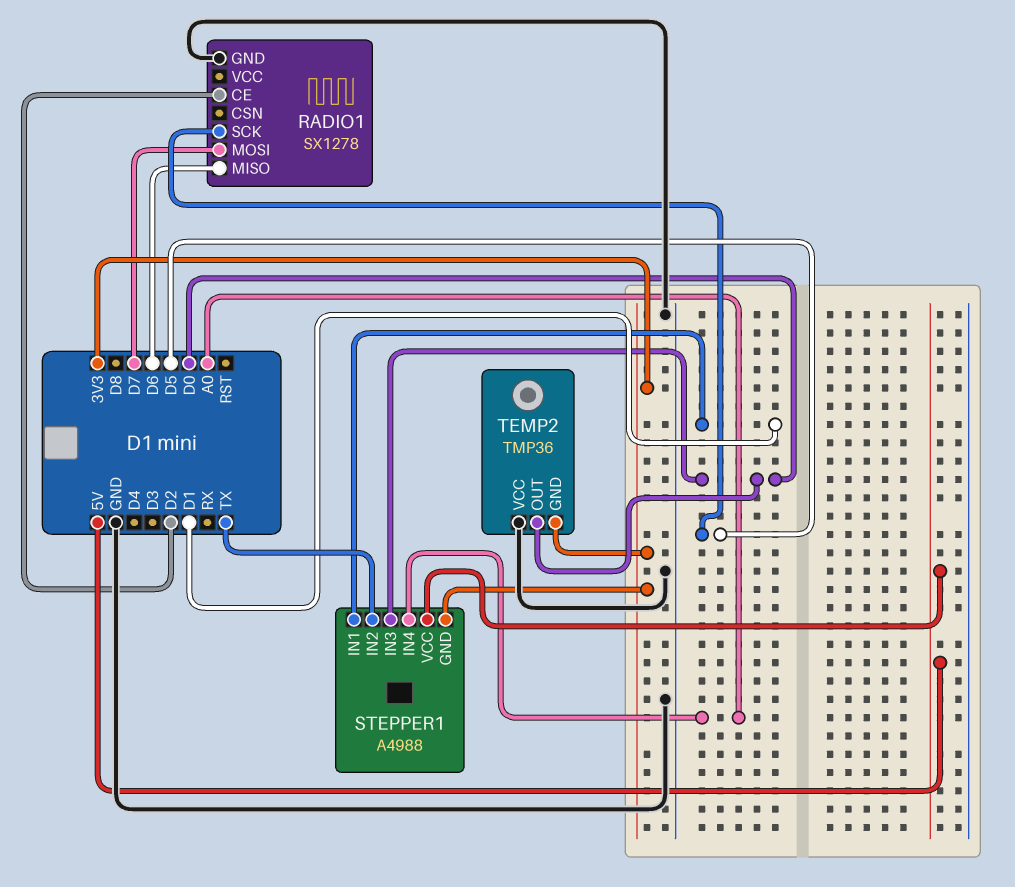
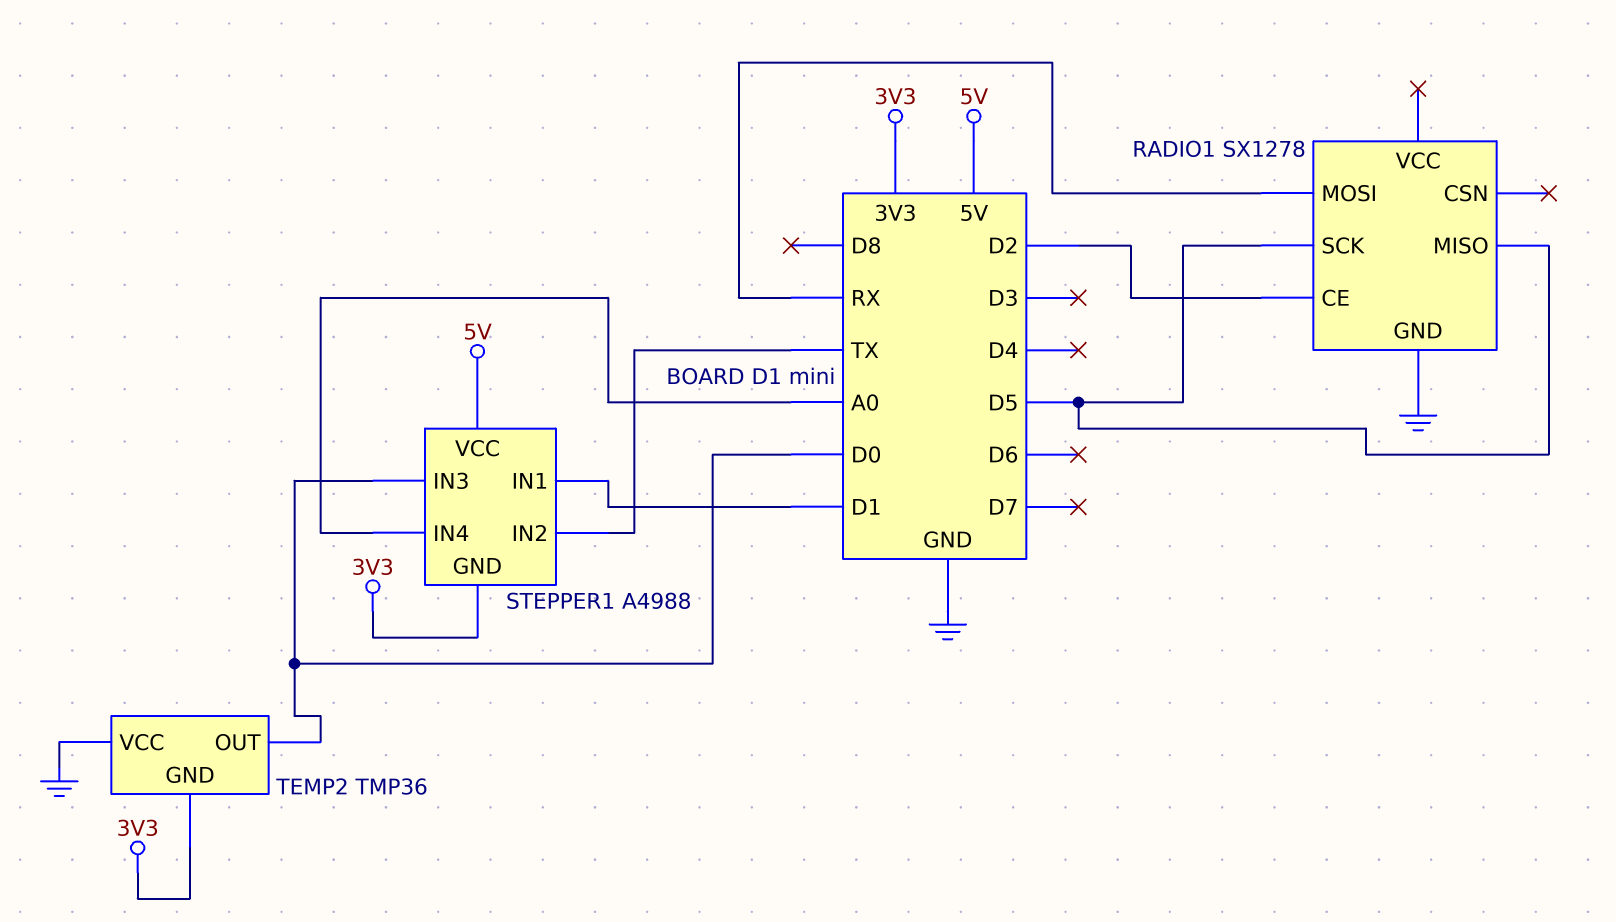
RADIO1 pin MISO: D6 -> D5
RADIO1 pin MOSI: D7 -> RX

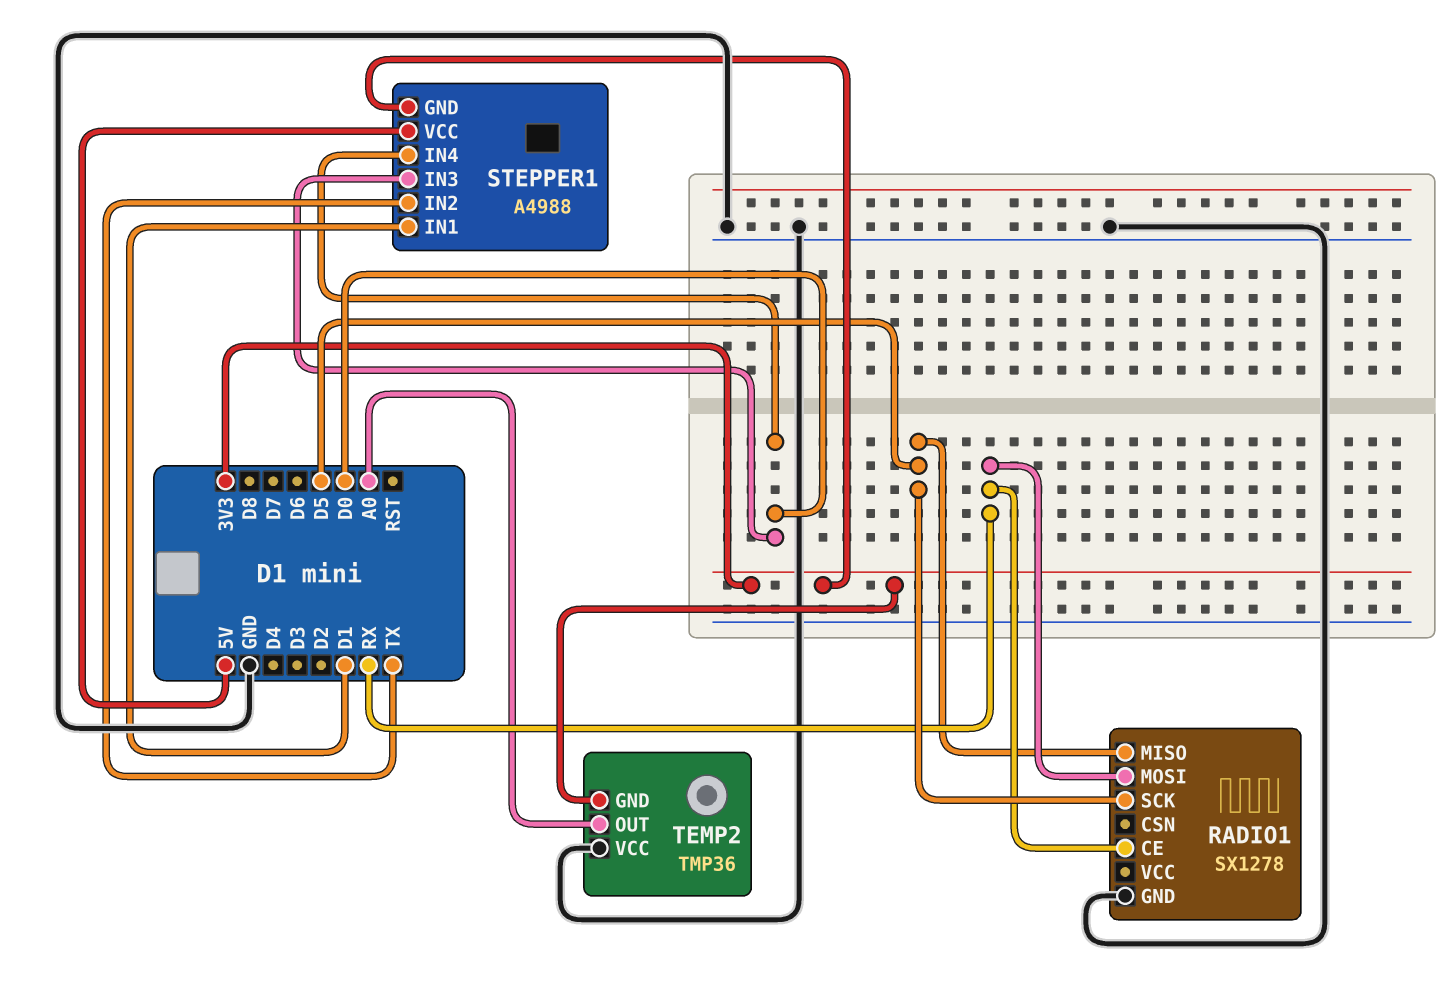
RADIO1 pin CE: D2 -> RX
STEPPER1 pin IN4: A0 -> D0
TEMP2 pin OUT: D0 -> A0

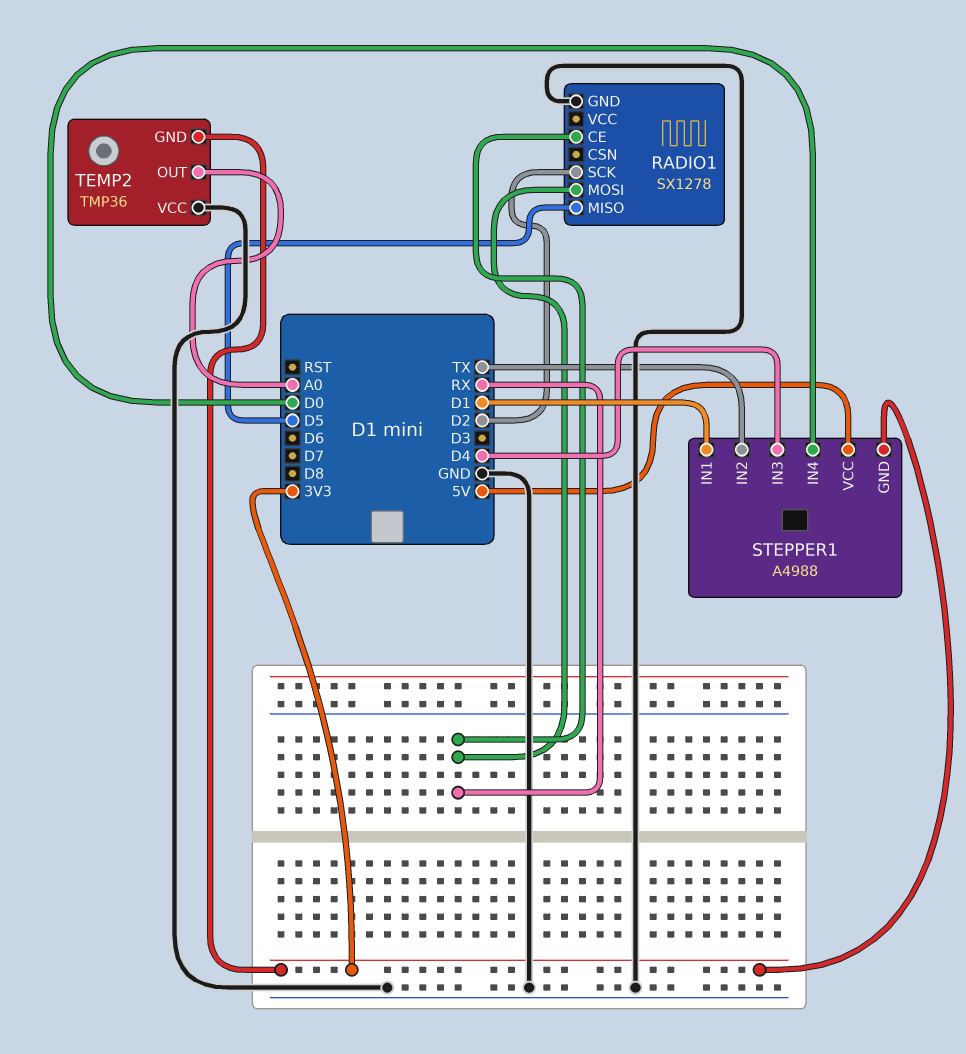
RADIO1 pin SCK: D5 -> D2
STEPPER1 pin IN3: D0 -> D4

